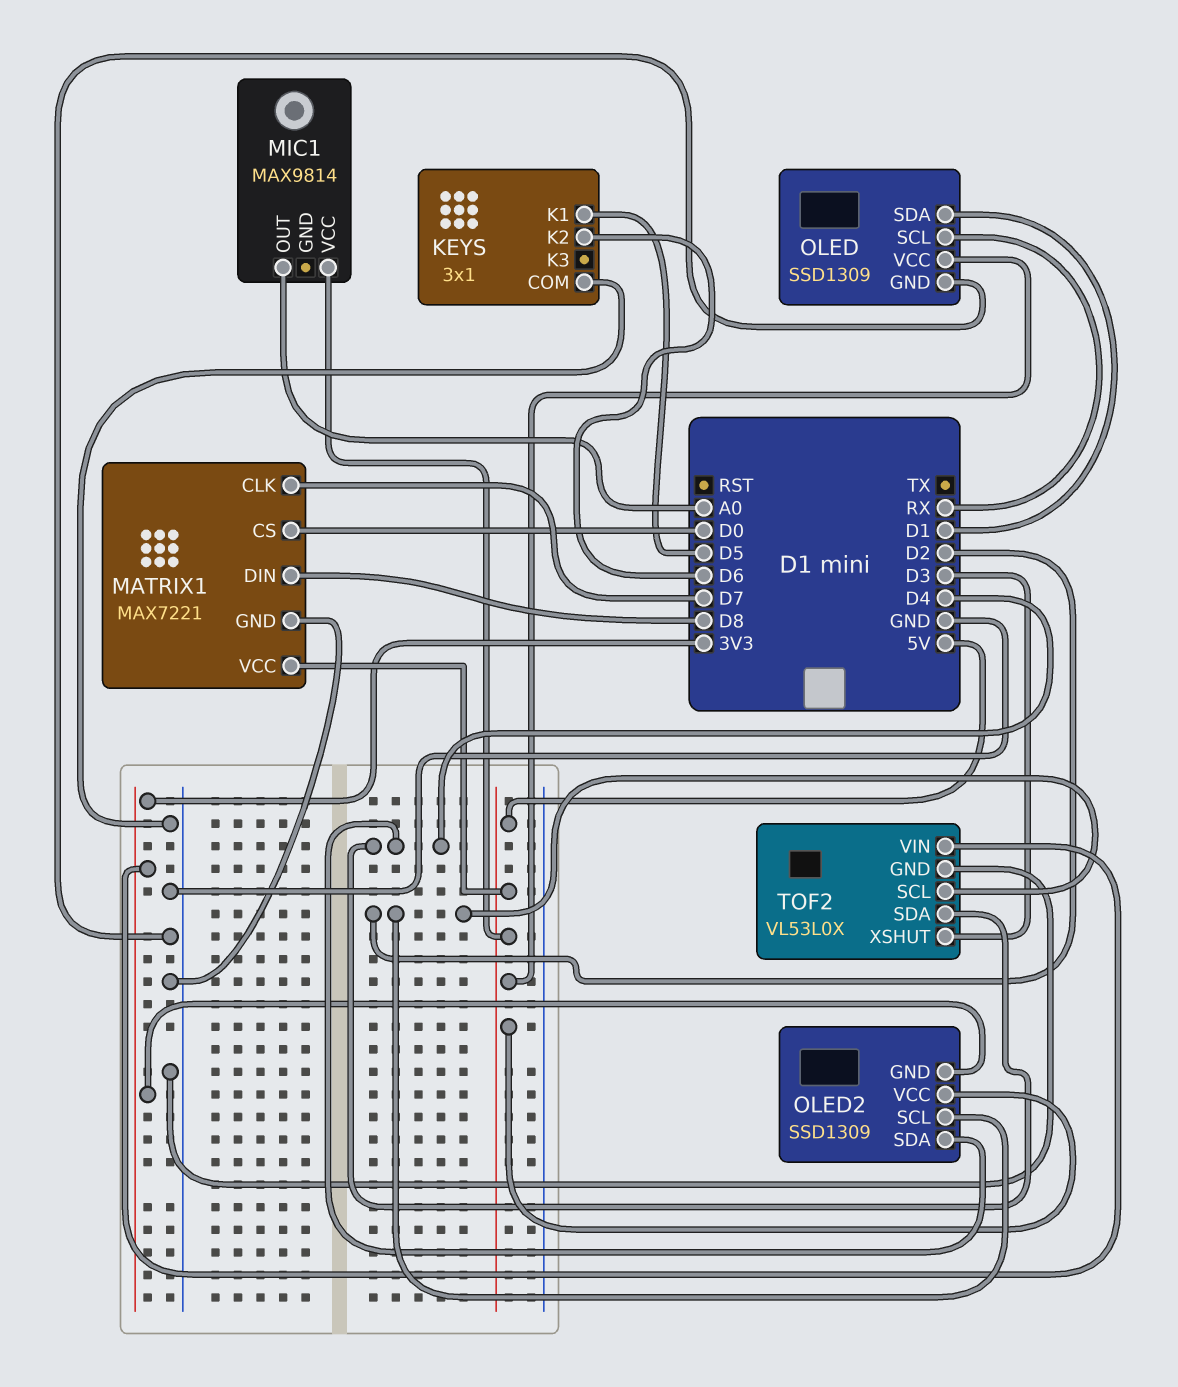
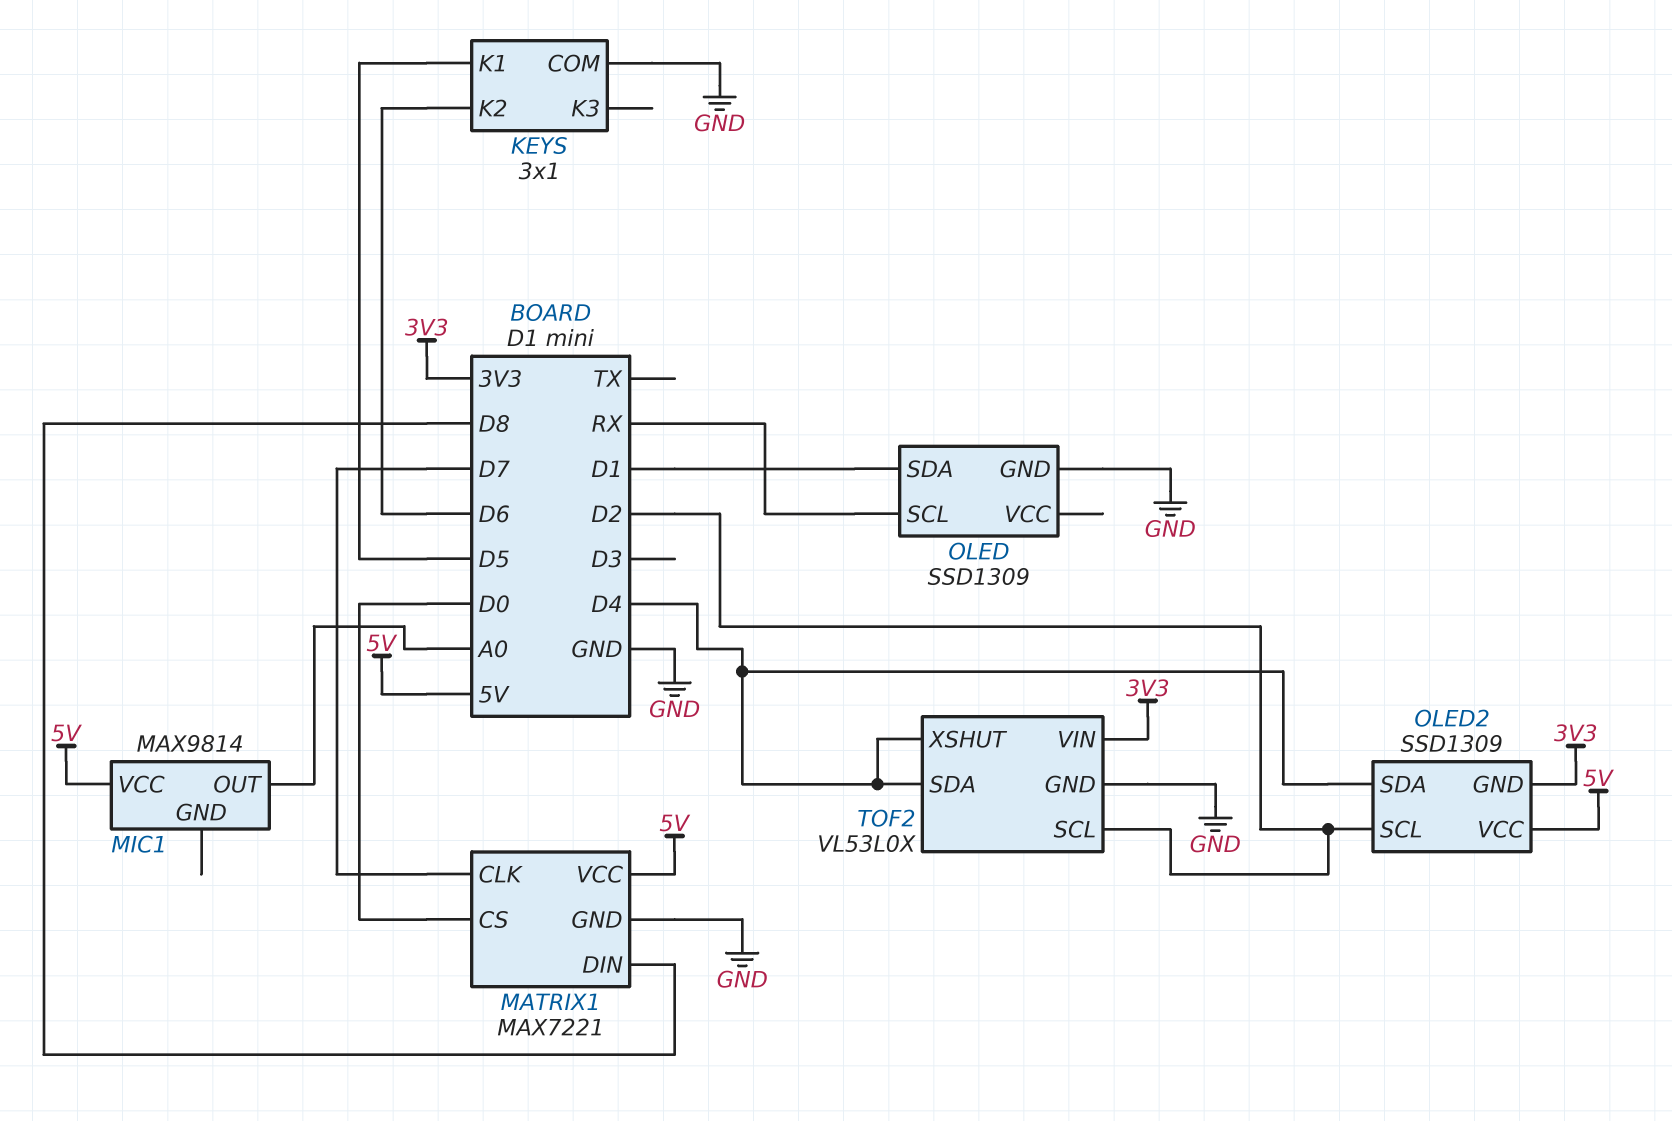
OLED pin VCC: 5V -> none
TOF2 pin XSHUT: D3 -> D4

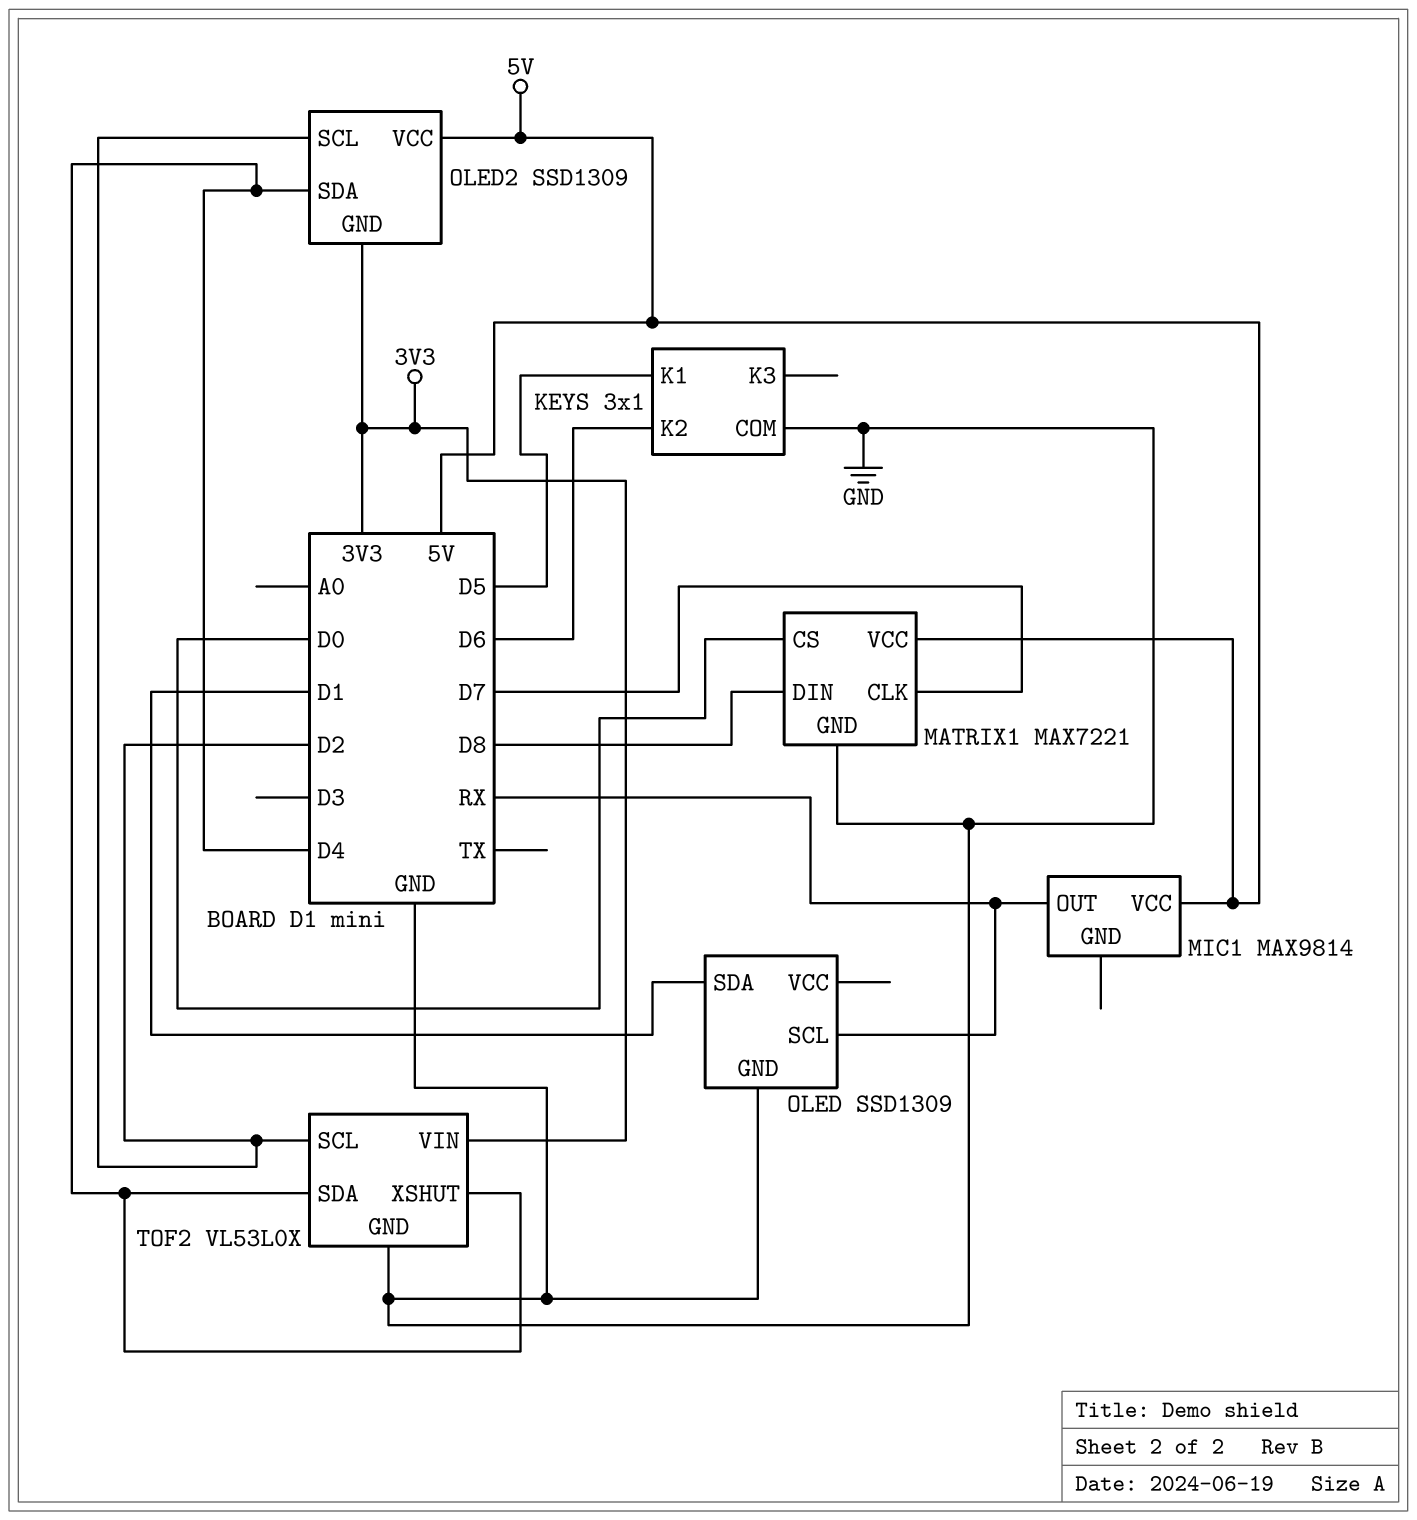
MIC1 pin OUT: A0 -> RX

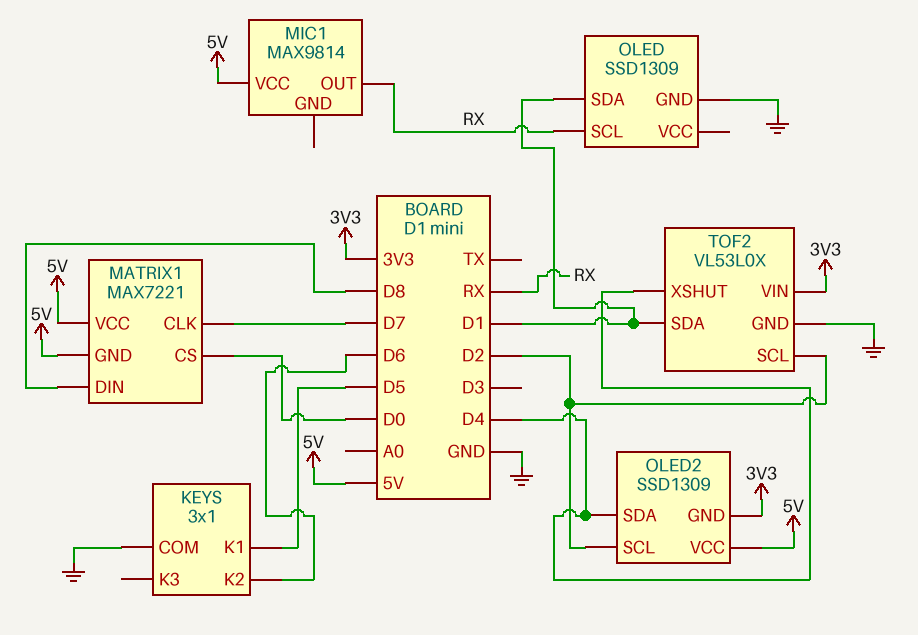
MATRIX1 pin GND: GND -> 5V
TOF2 pin SDA: D4 -> D1

